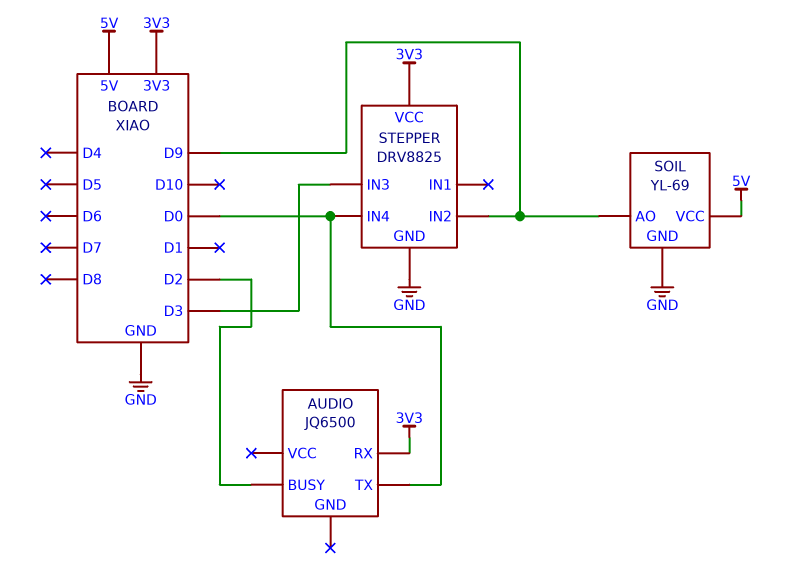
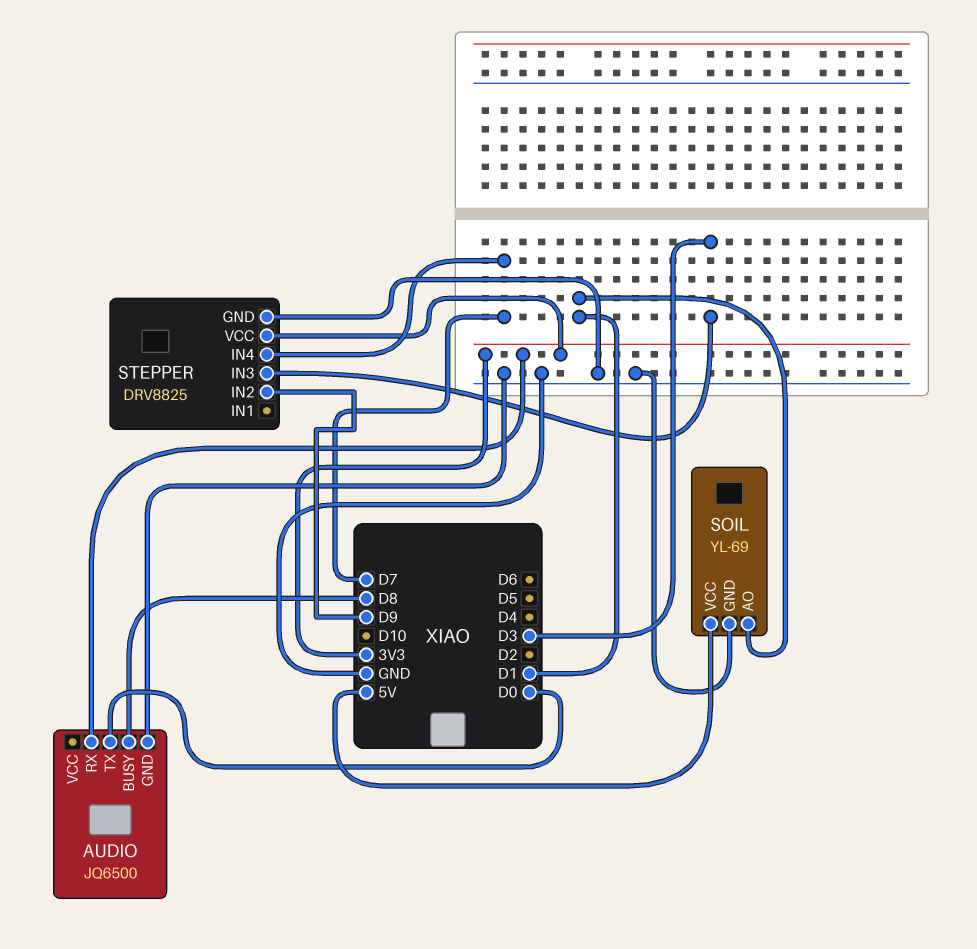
AUDIO pin BUSY: D2 -> D8
AUDIO pin GND: none -> GND
SOIL pin AO: D9 -> D1
STEPPER pin IN4: D0 -> D7

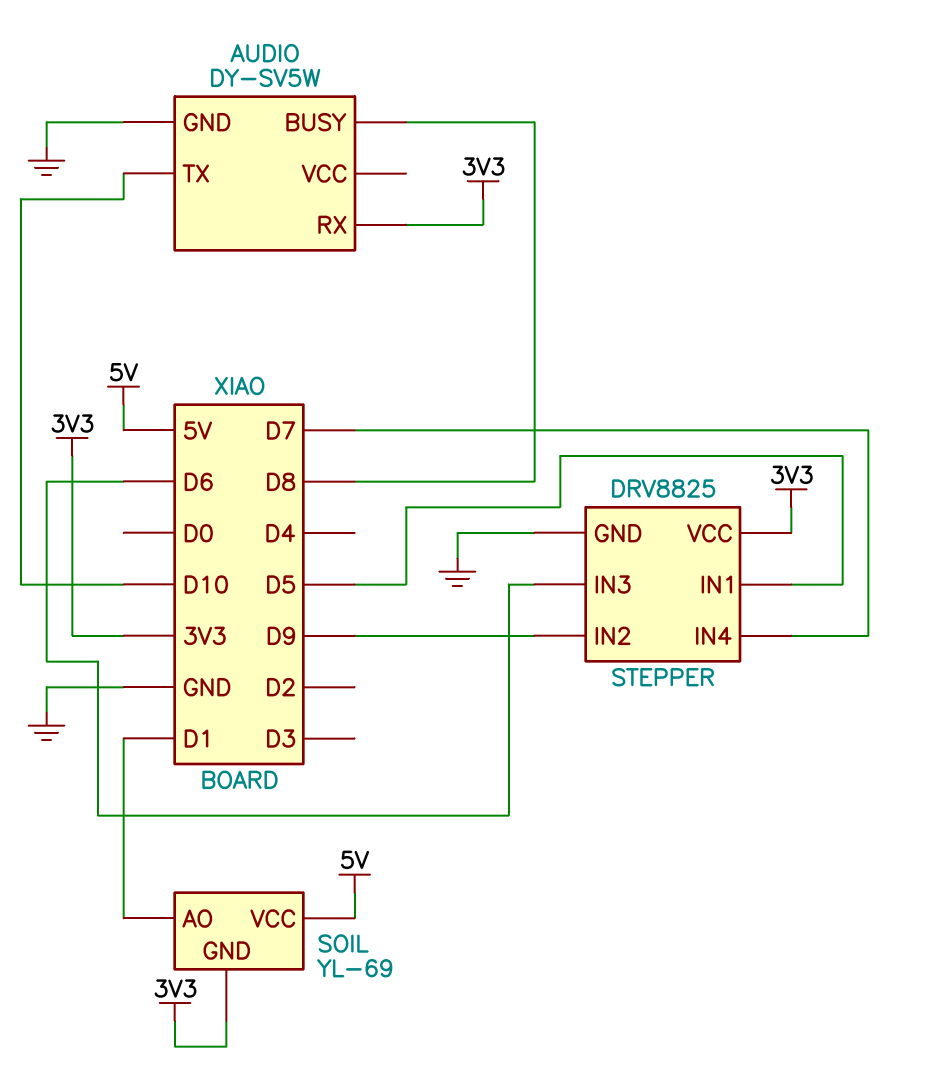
AUDIO: JQ6500 -> DY-SV5W
AUDIO pin TX: D0 -> D10
SOIL pin GND: GND -> 3V3
STEPPER pin IN1: none -> D5
STEPPER pin IN3: D3 -> D6

